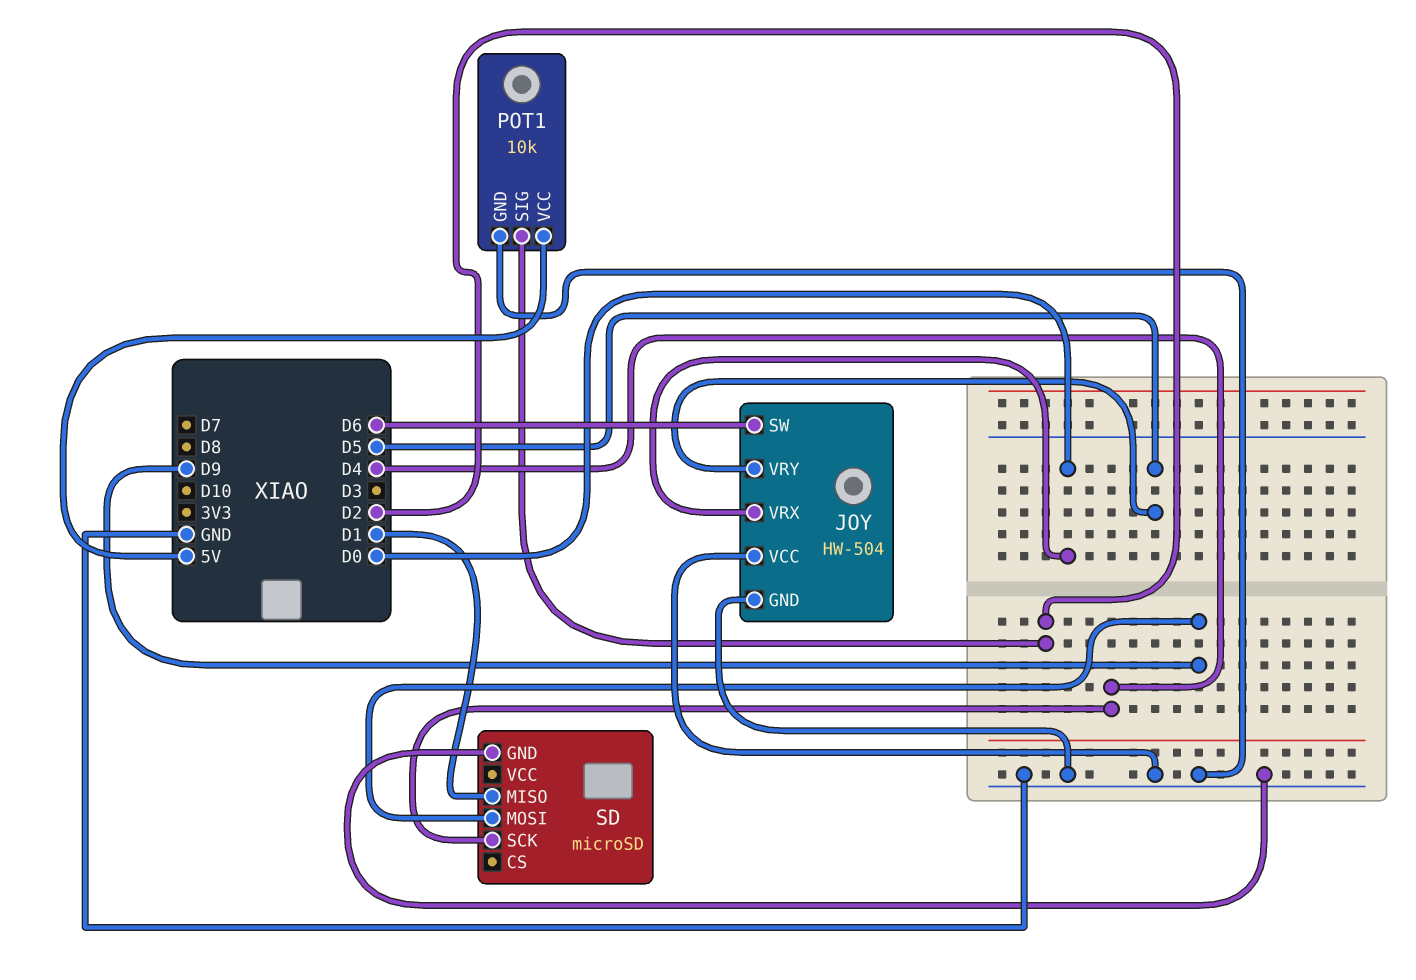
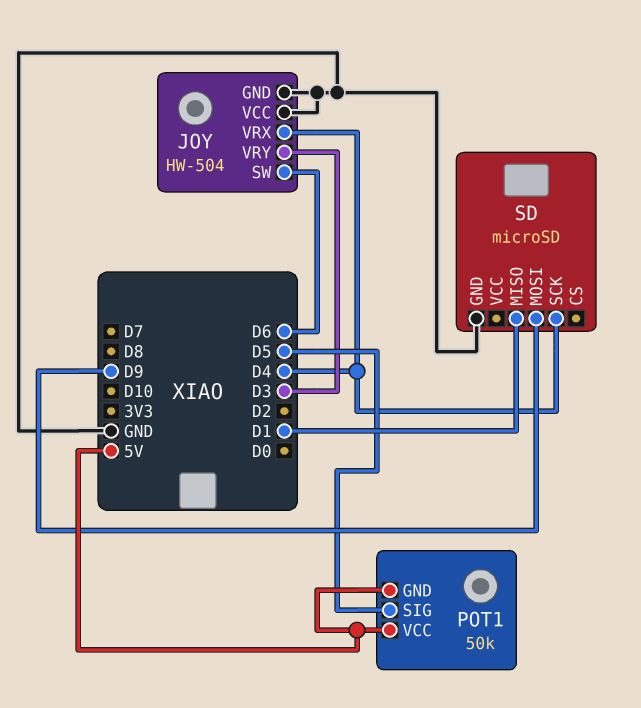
JOY pin VRX: D0 -> D4
JOY pin VRY: D5 -> D3
POT1: 10k -> 50k
POT1 pin GND: GND -> 5V
POT1 pin SIG: D2 -> D5

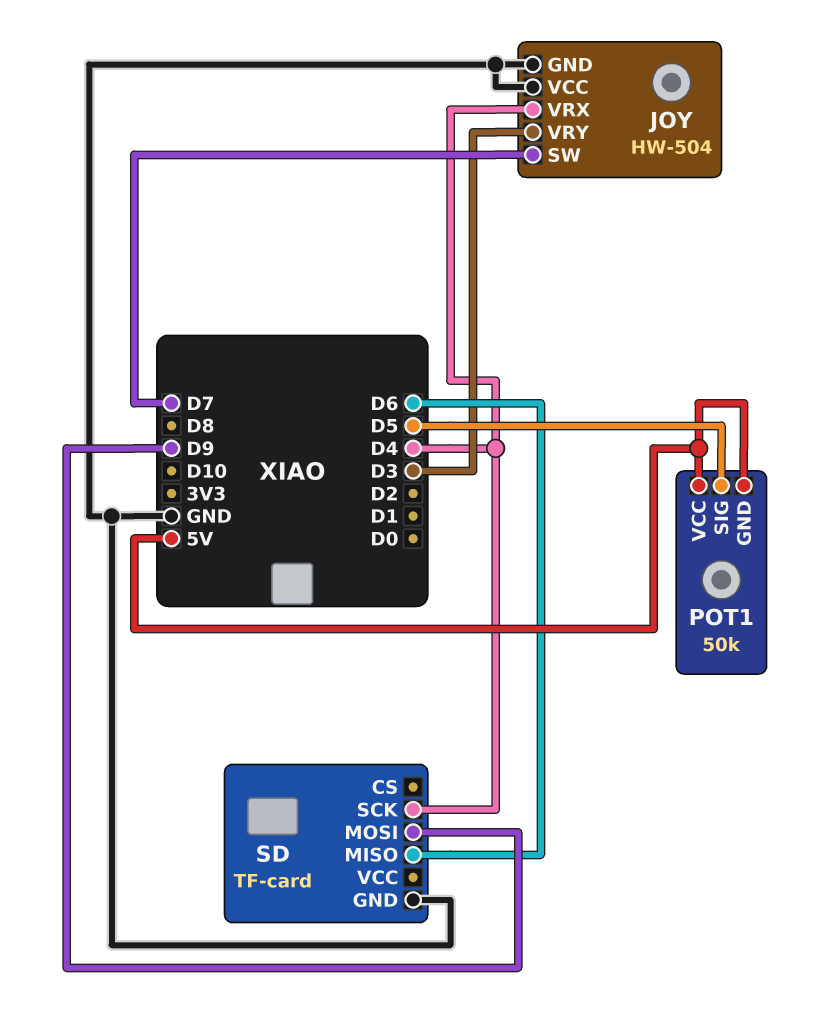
JOY pin SW: D6 -> D7
SD: microSD -> TF-card
SD pin MISO: D1 -> D6

